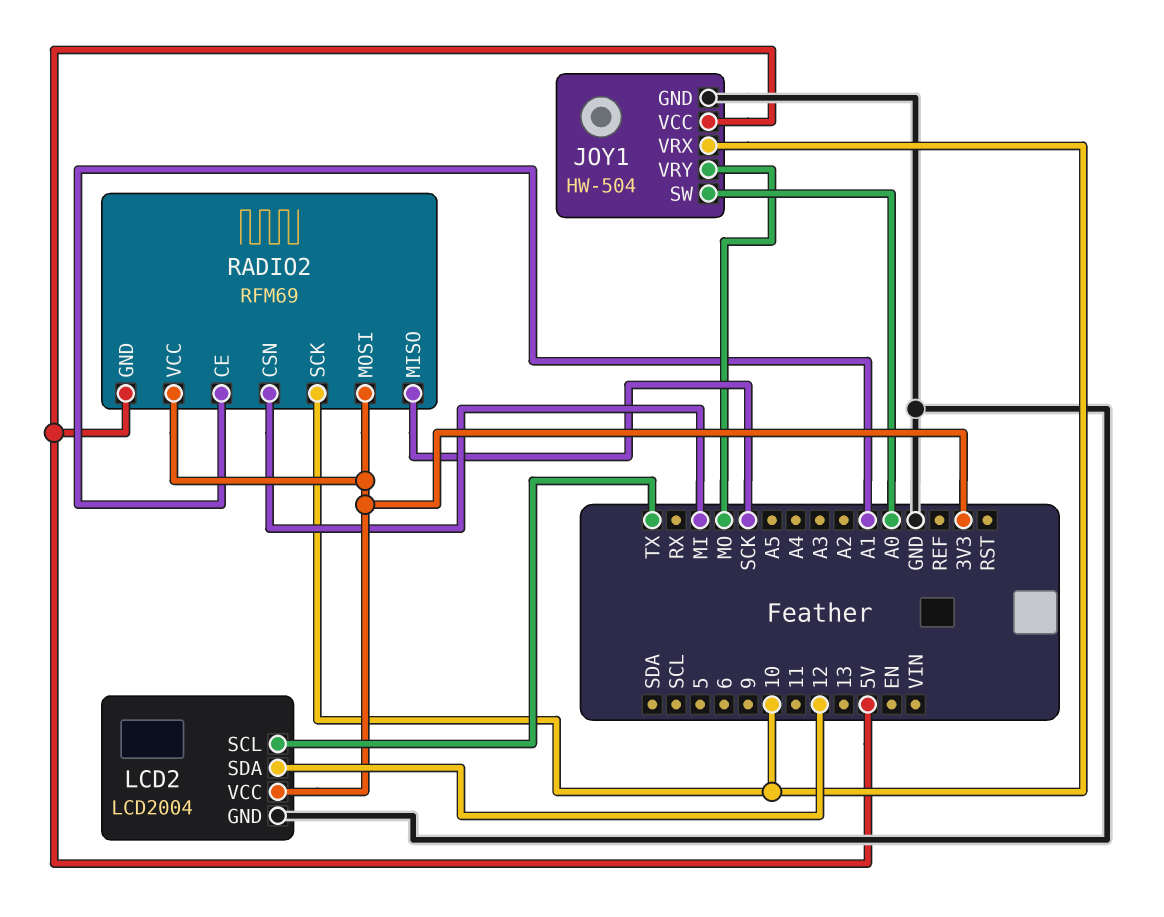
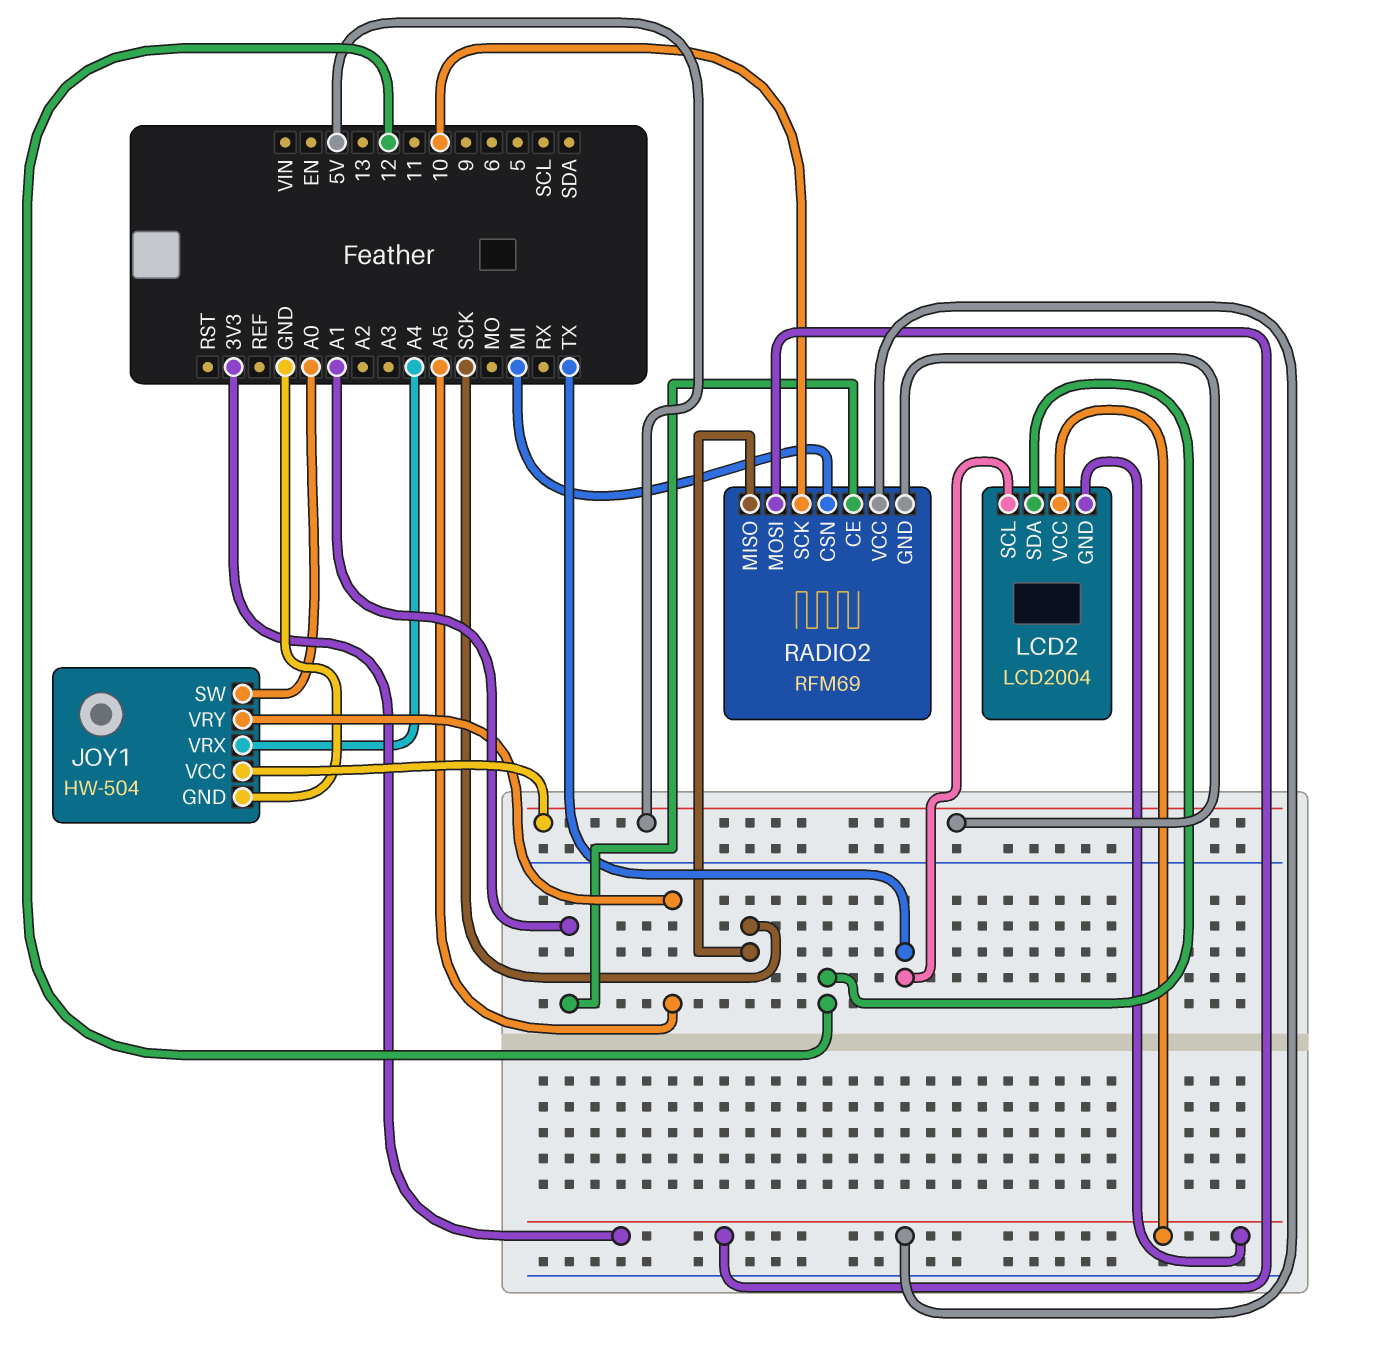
JOY1 pin VRX: 10 -> A4
JOY1 pin VRY: MO -> A5
LCD2 pin GND: GND -> 3V3

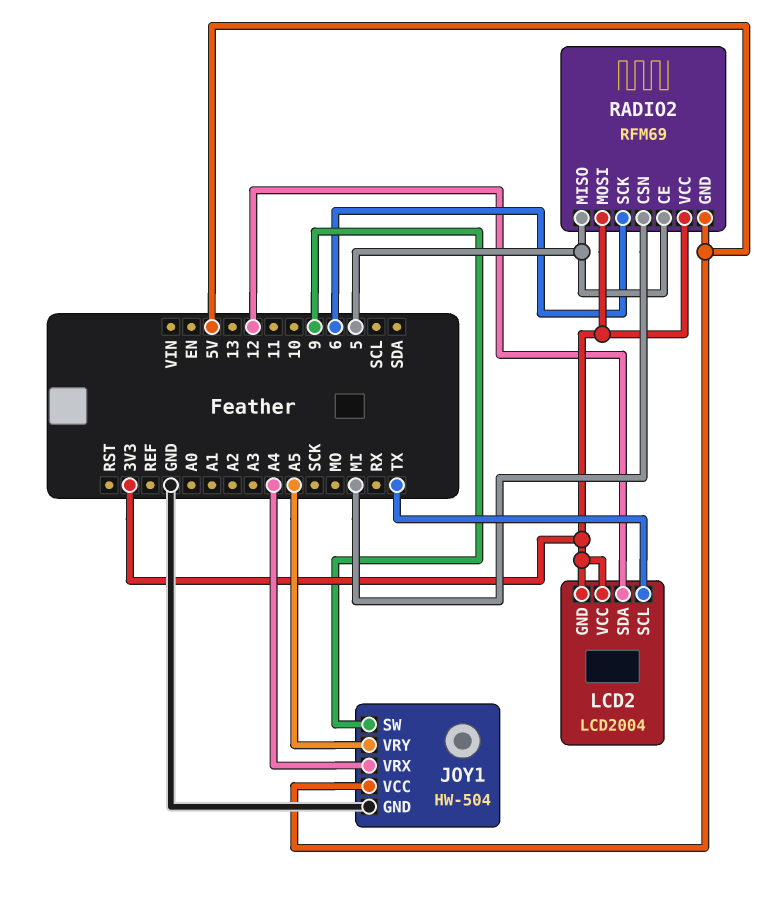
JOY1 pin SW: A0 -> 9
RADIO2 pin CE: A1 -> 5
RADIO2 pin MISO: SCK -> 5
RADIO2 pin SCK: 10 -> 6

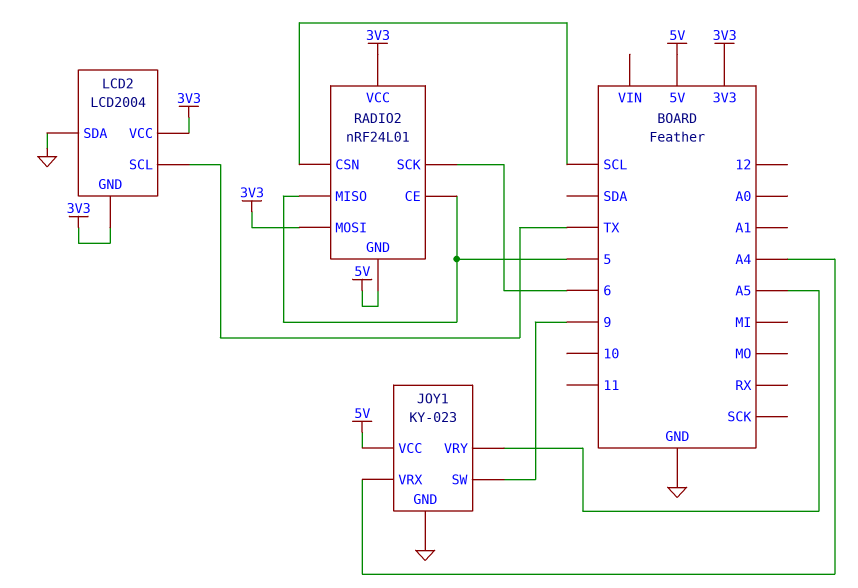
JOY1: HW-504 -> KY-023
LCD2 pin SDA: 12 -> GND
RADIO2: RFM69 -> nRF24L01
RADIO2 pin CSN: MI -> SCL

